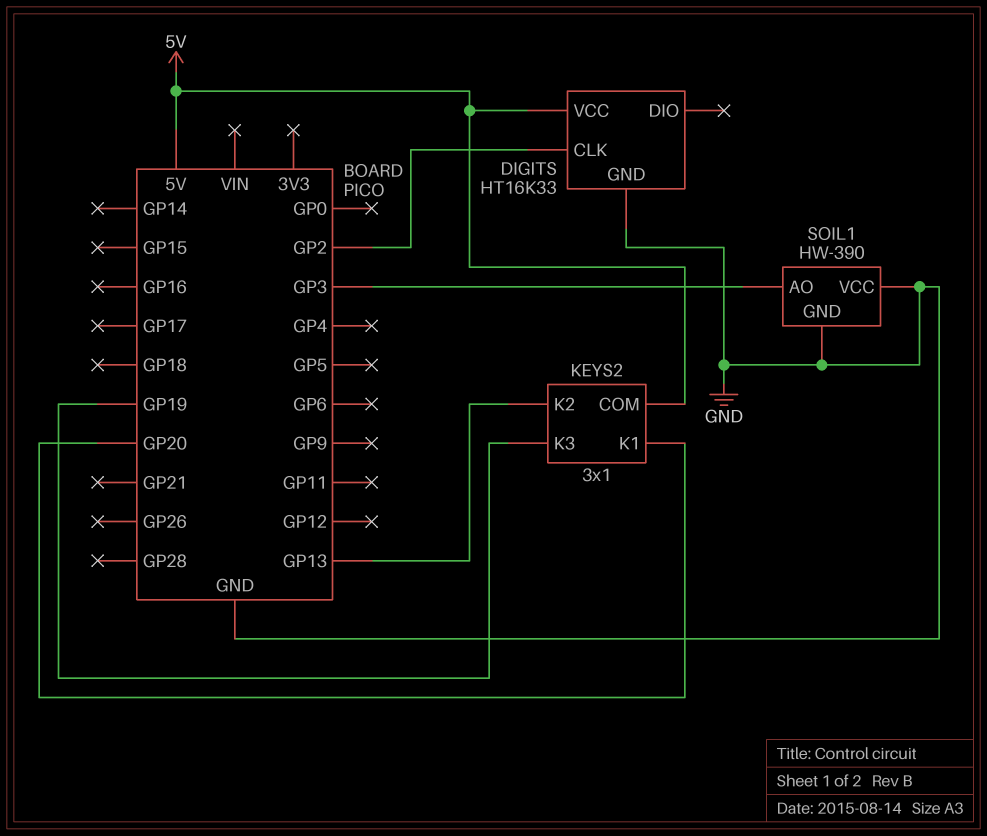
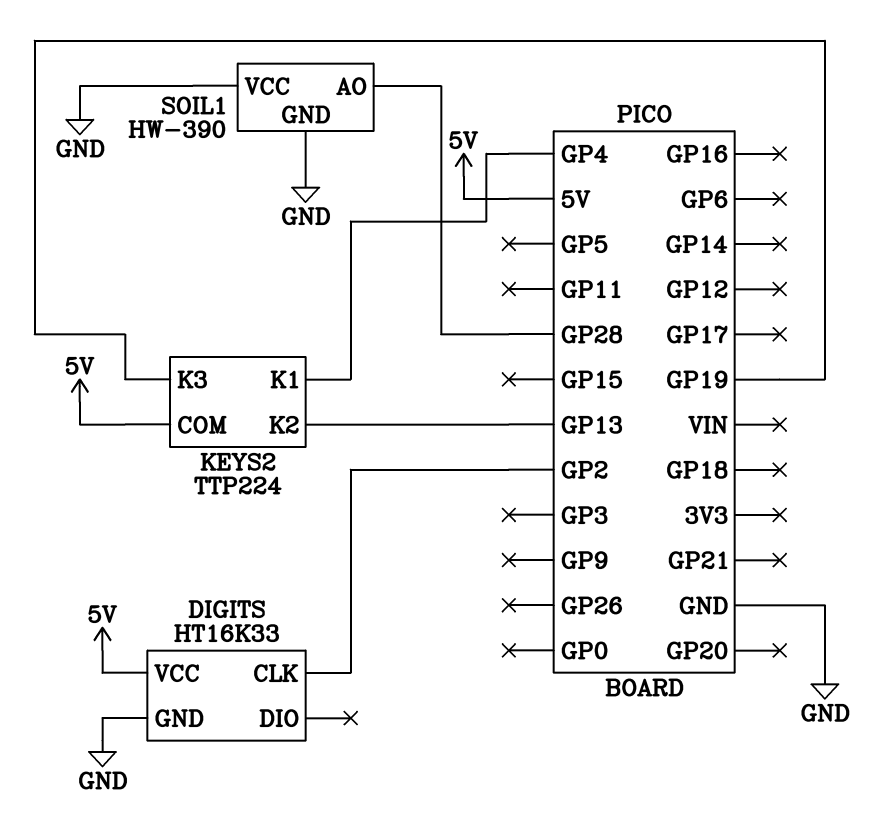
KEYS2: 3x1 -> TTP224
KEYS2 pin K1: GP20 -> GP4
SOIL1 pin AO: GP3 -> GP28

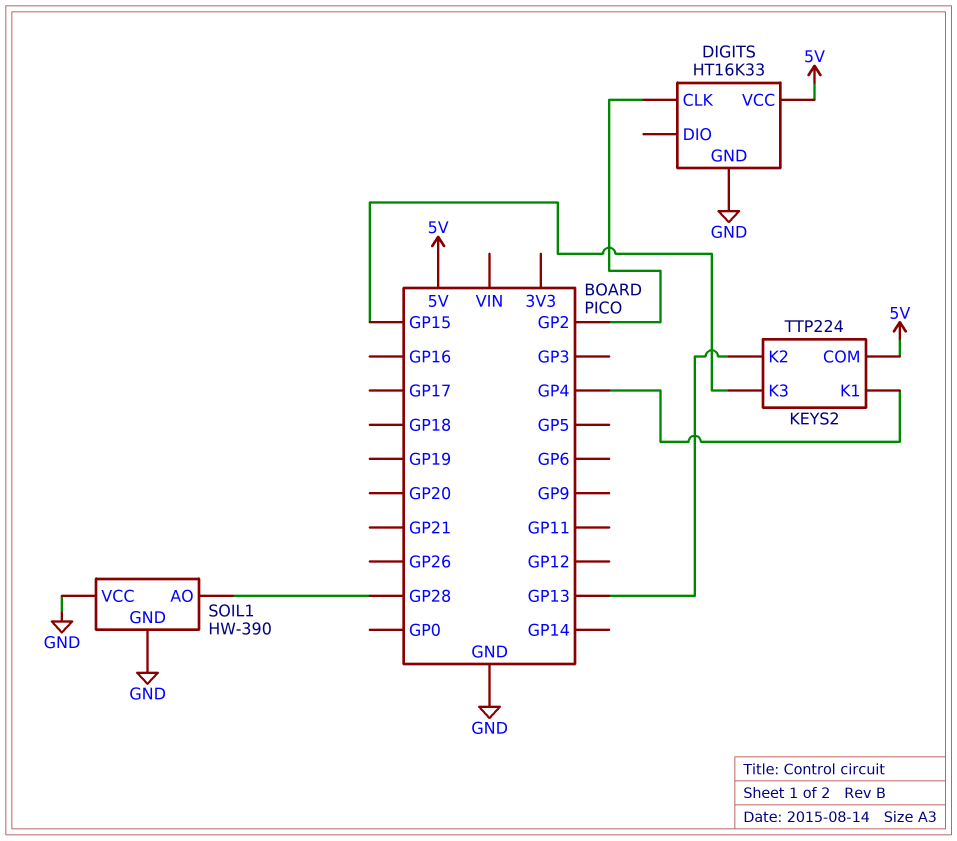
KEYS2 pin K3: GP19 -> GP15

